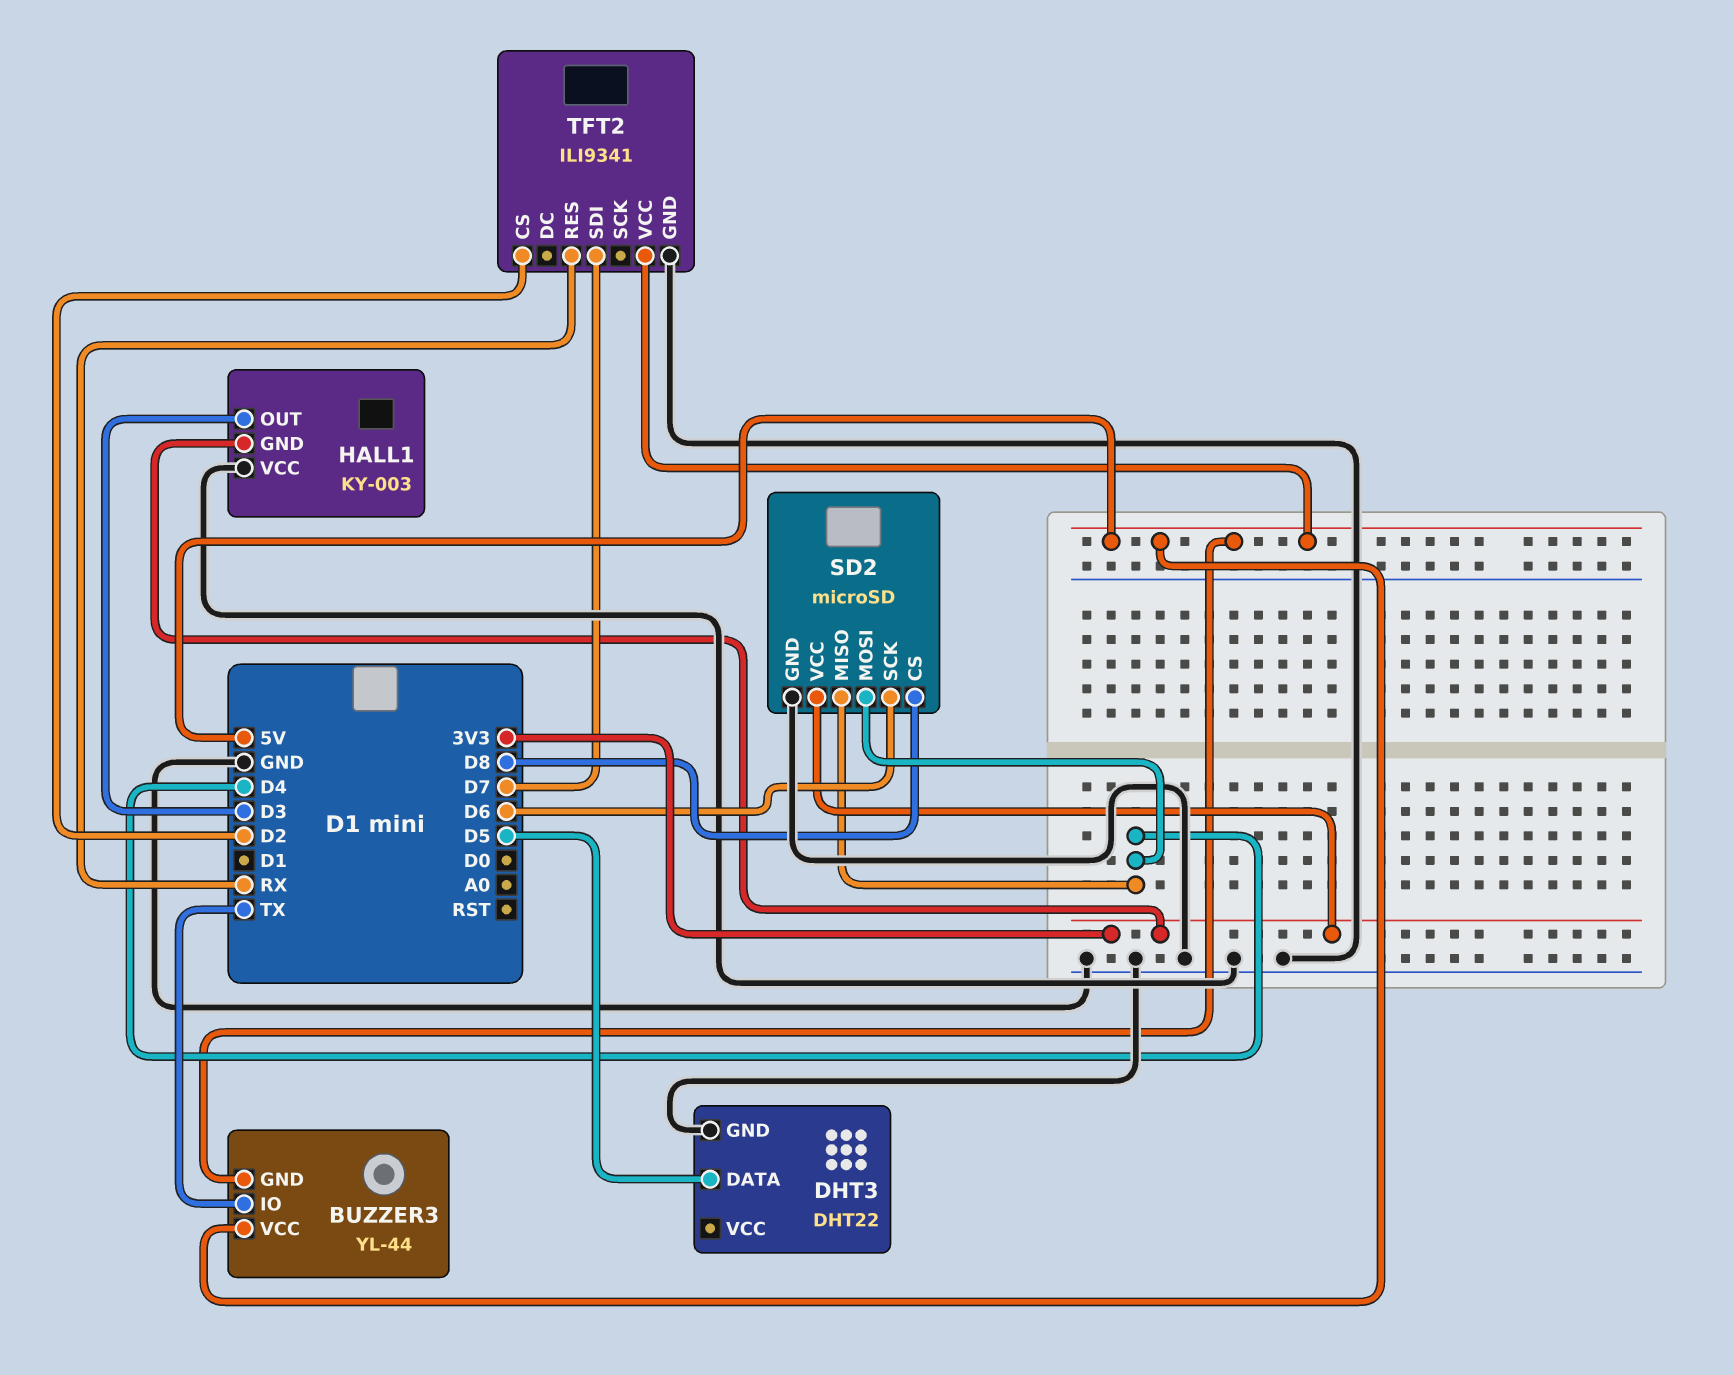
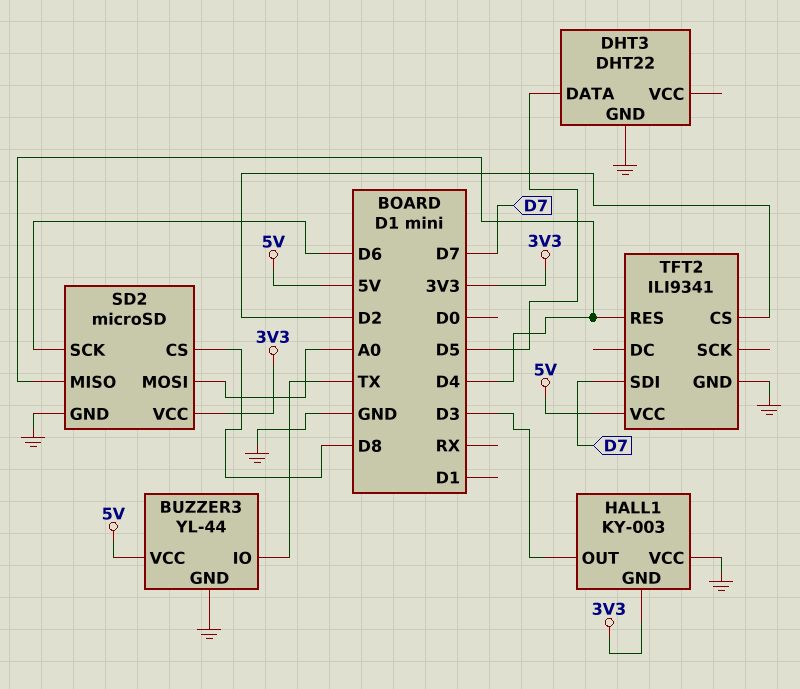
BUZZER3 pin GND: 5V -> GND
SD2 pin MOSI: D4 -> A0
TFT2 pin RES: RX -> D4

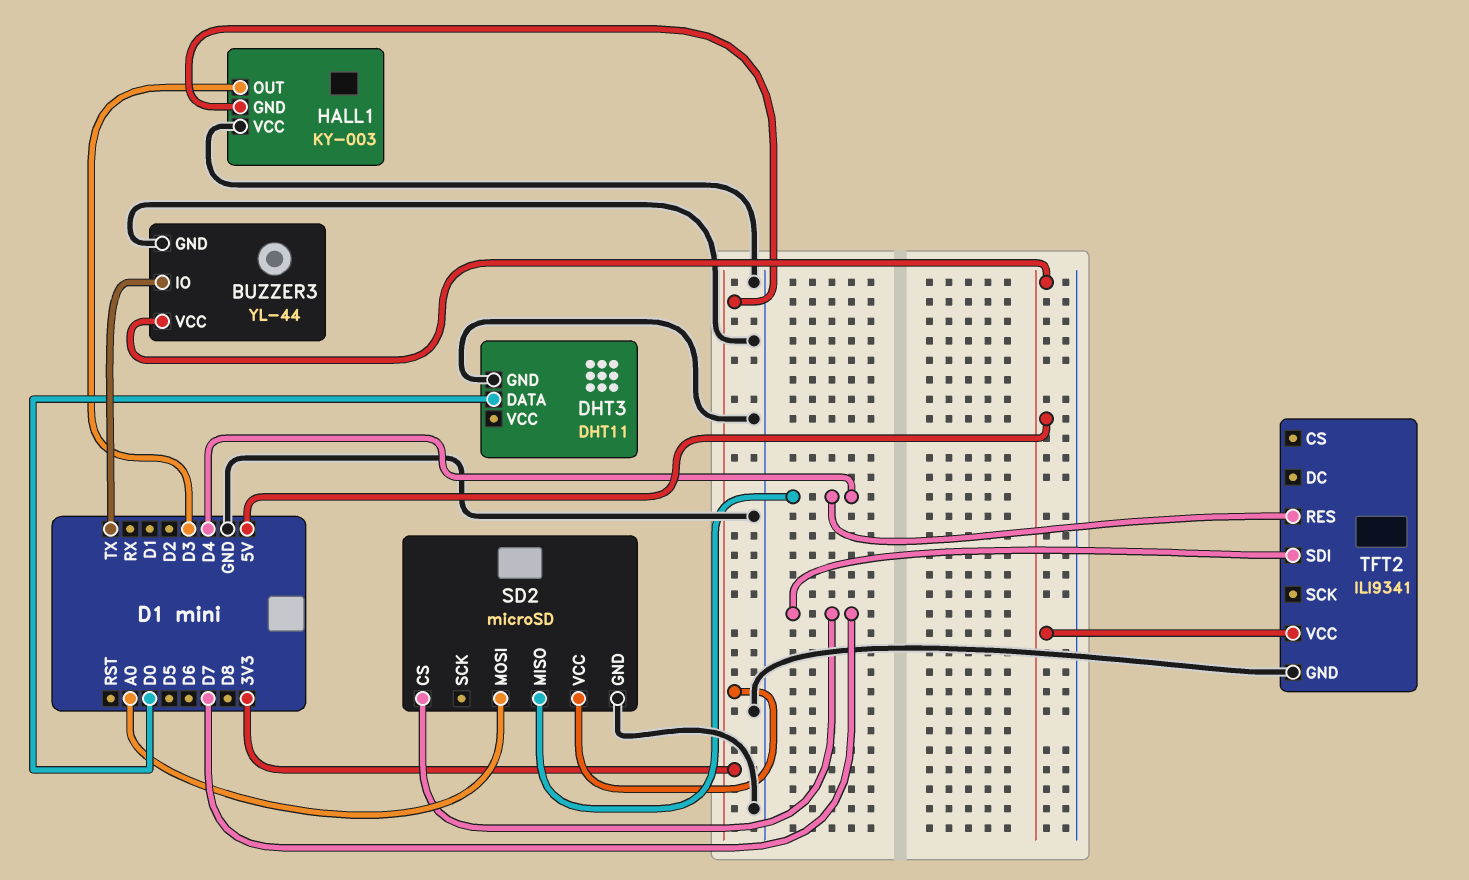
DHT3: DHT22 -> DHT11
DHT3 pin DATA: D5 -> D0
SD2 pin CS: D8 -> D7
SD2 pin SCK: D6 -> none
TFT2 pin CS: D2 -> none

